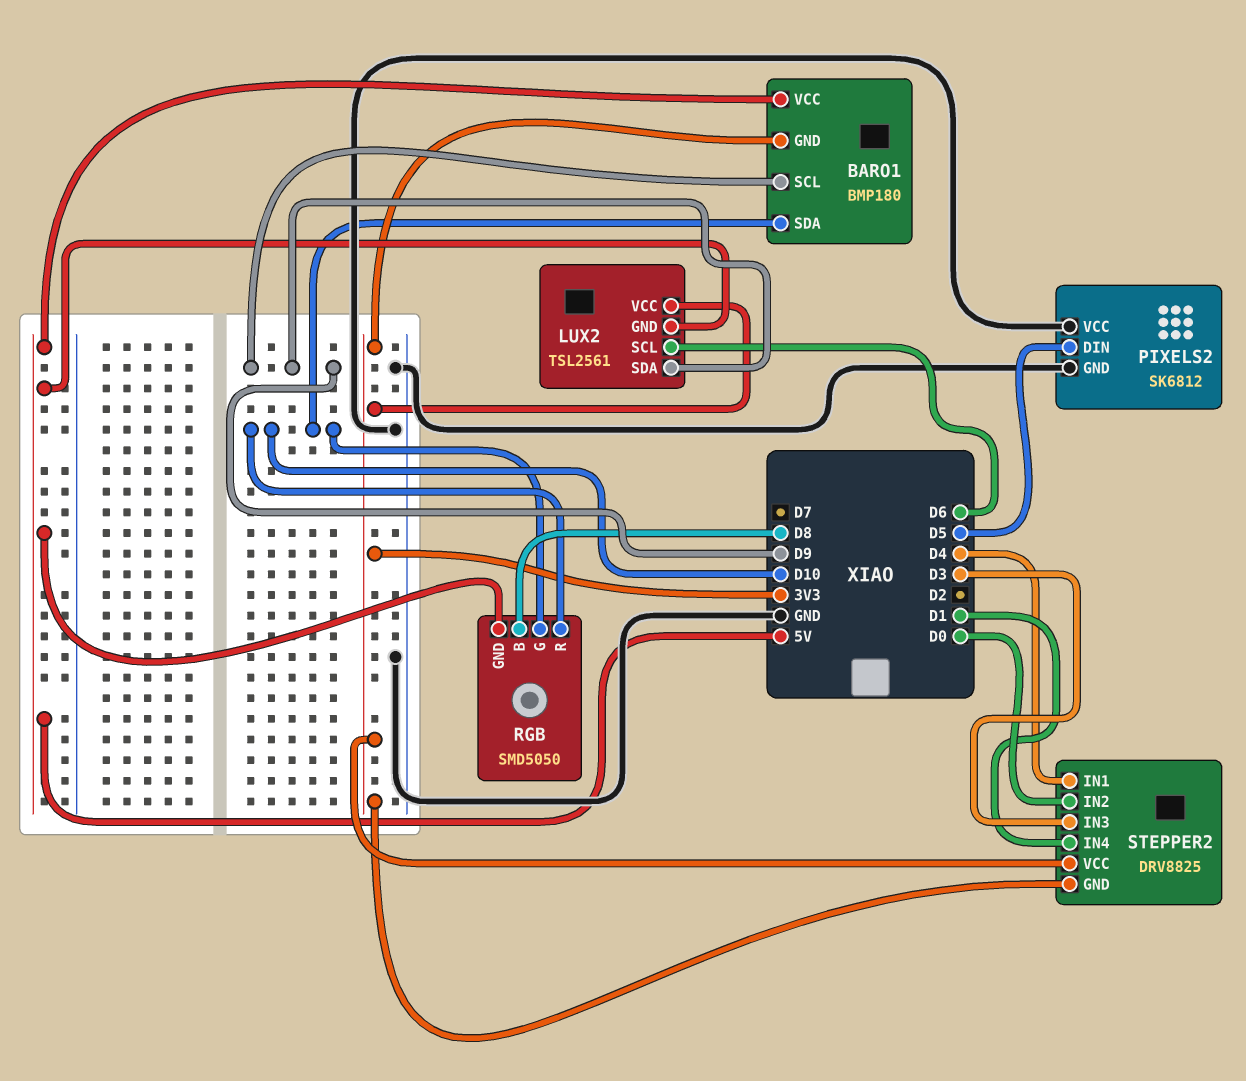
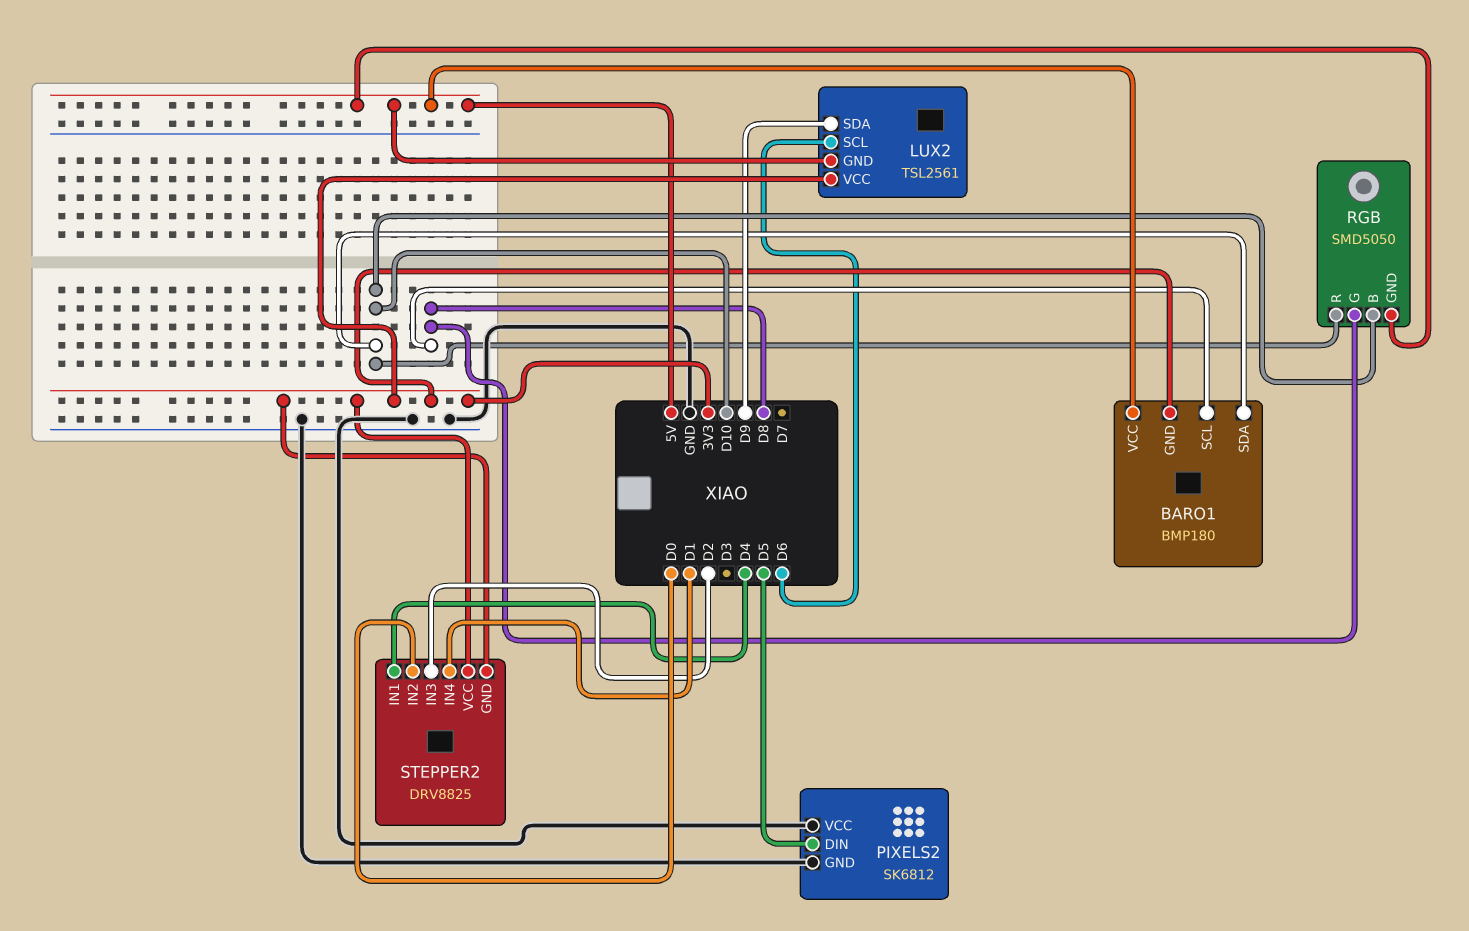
BARO1 pin SCL: D9 -> D8
RGB pin B: D8 -> D10
RGB pin G: D10 -> D8
STEPPER2 pin IN3: D3 -> D2

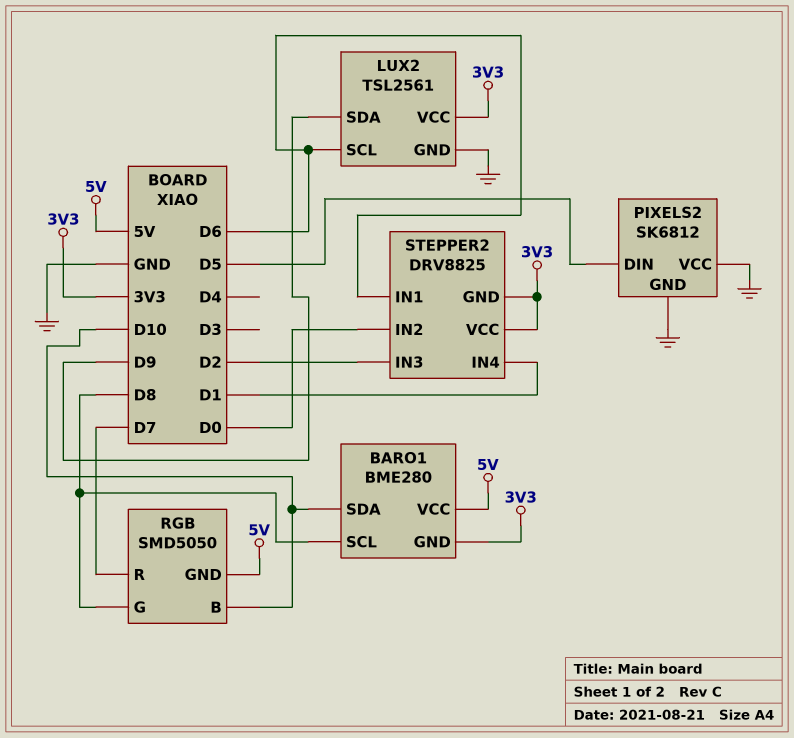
BARO1: BMP180 -> BME280
LUX2 pin GND: 5V -> GND
RGB pin R: D10 -> D7
STEPPER2 pin IN1: D4 -> D6

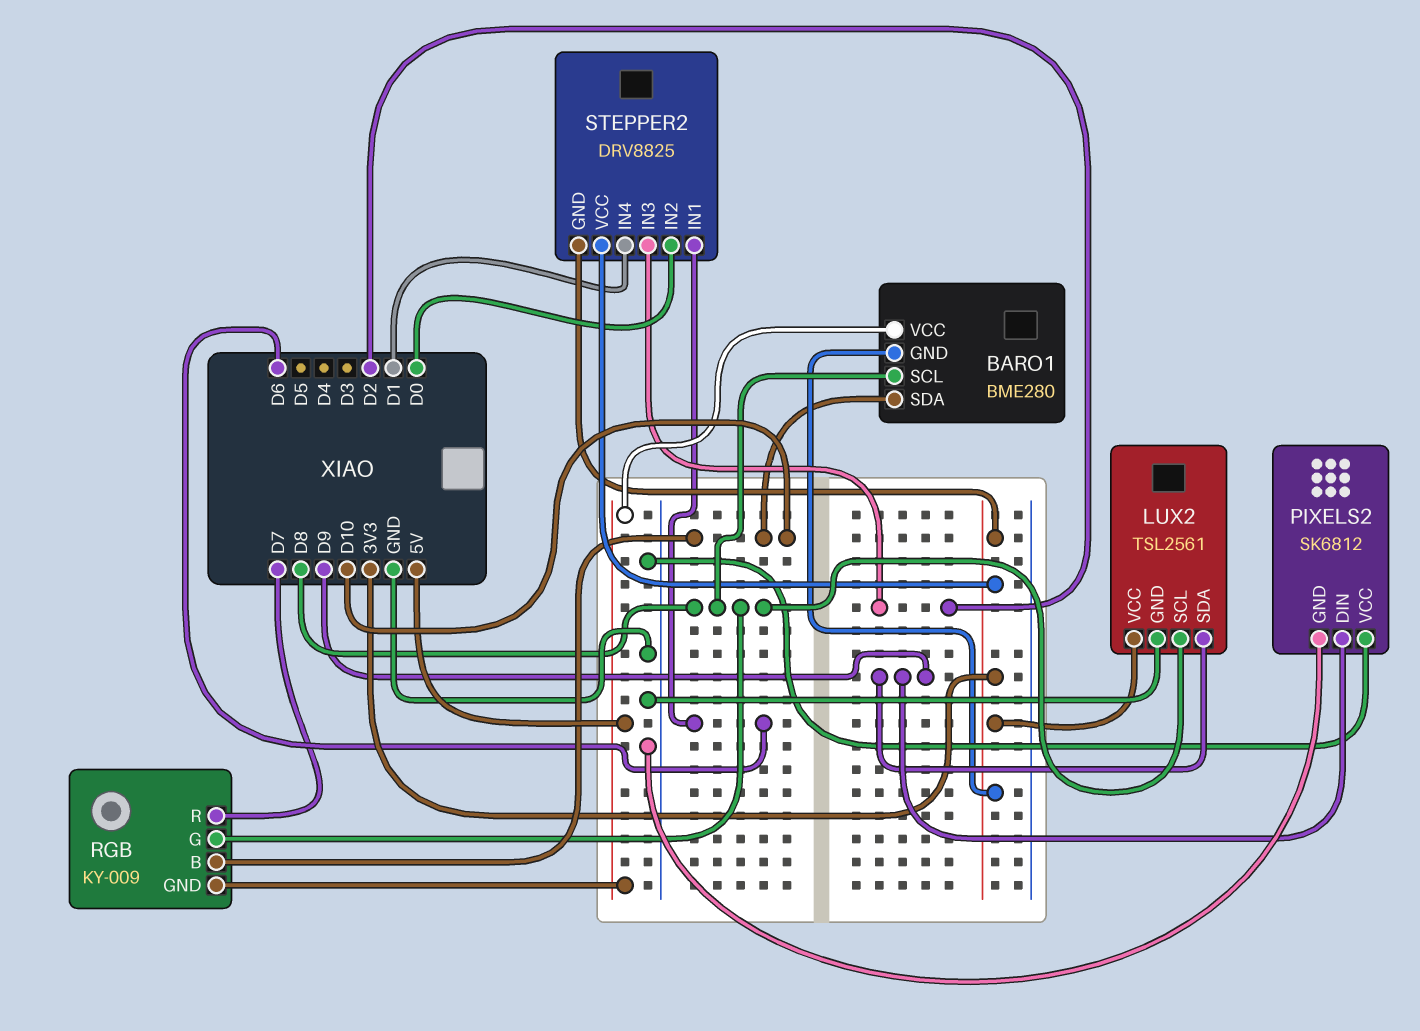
LUX2 pin SCL: D6 -> D8
PIXELS2 pin DIN: D5 -> D9
RGB: SMD5050 -> KY-009

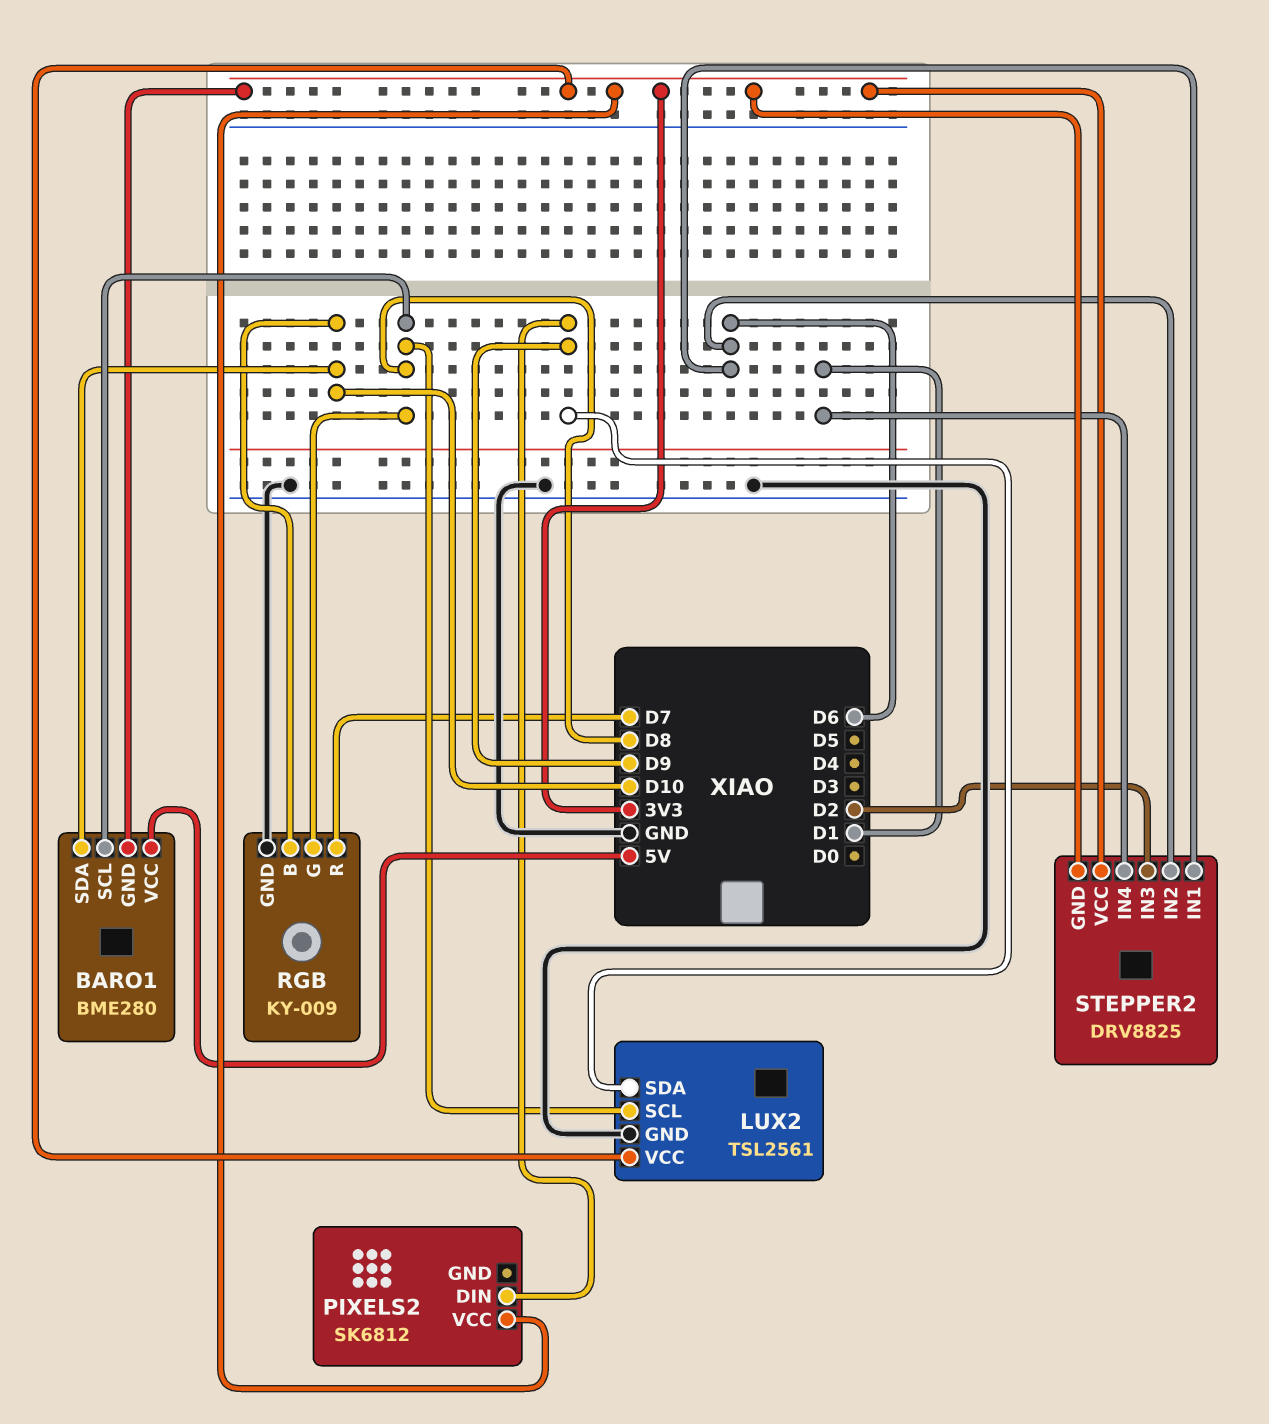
PIXELS2 pin GND: GND -> none
PIXELS2 pin VCC: GND -> 3V3
RGB pin GND: 5V -> GND
STEPPER2 pin IN2: D0 -> D6

